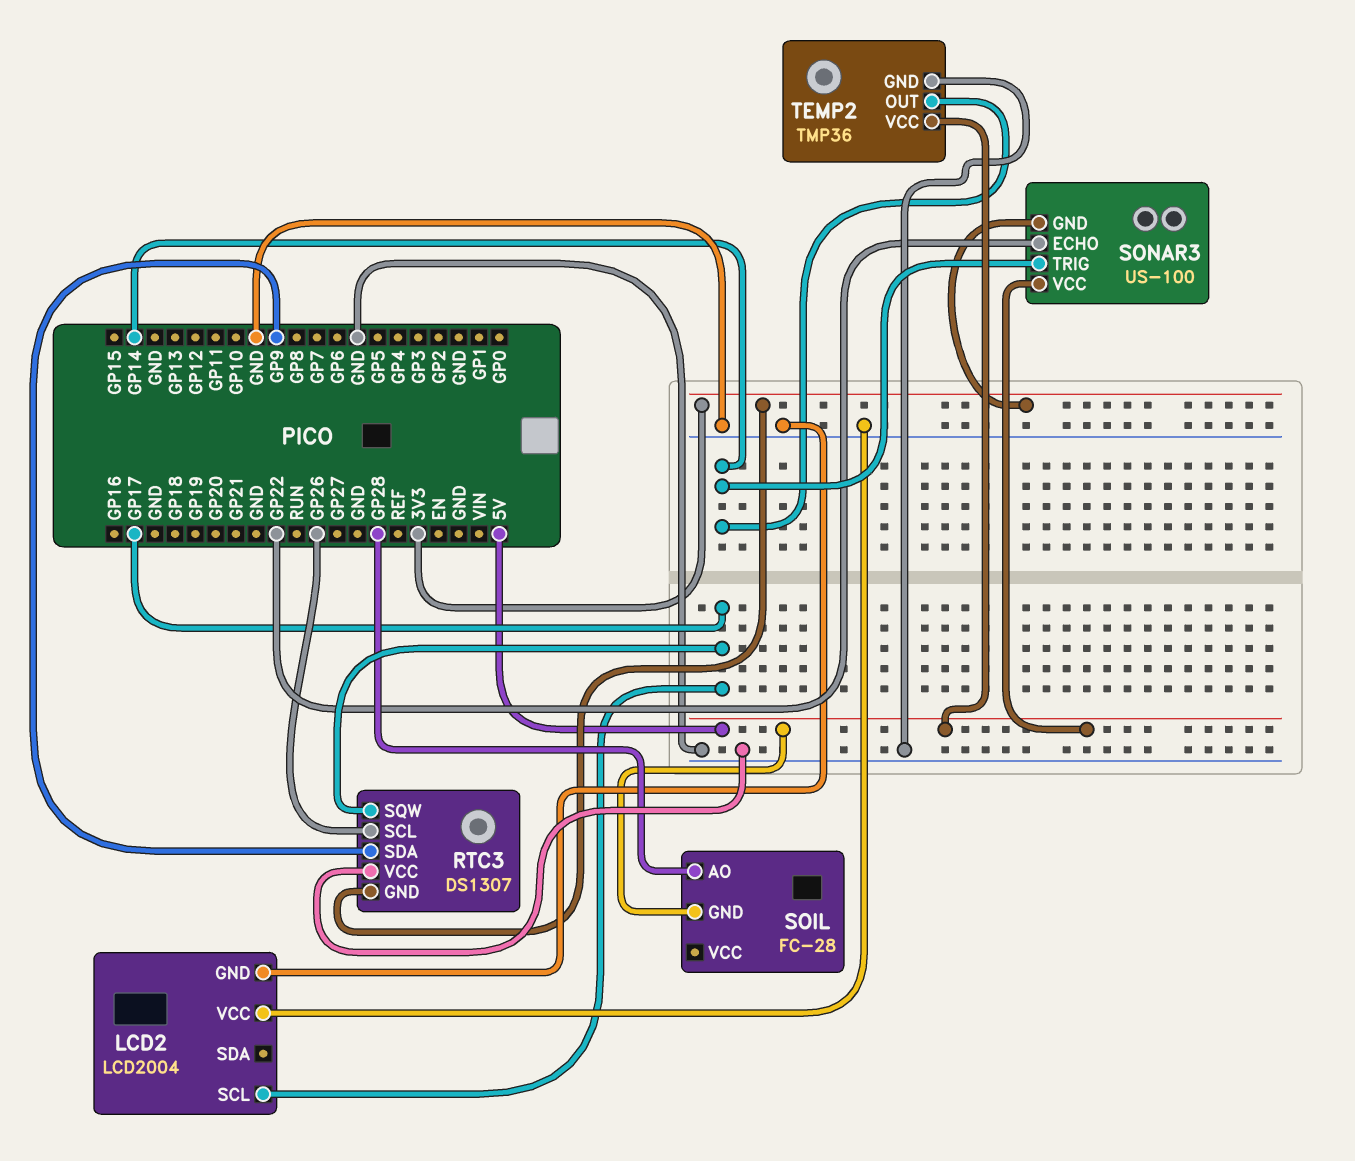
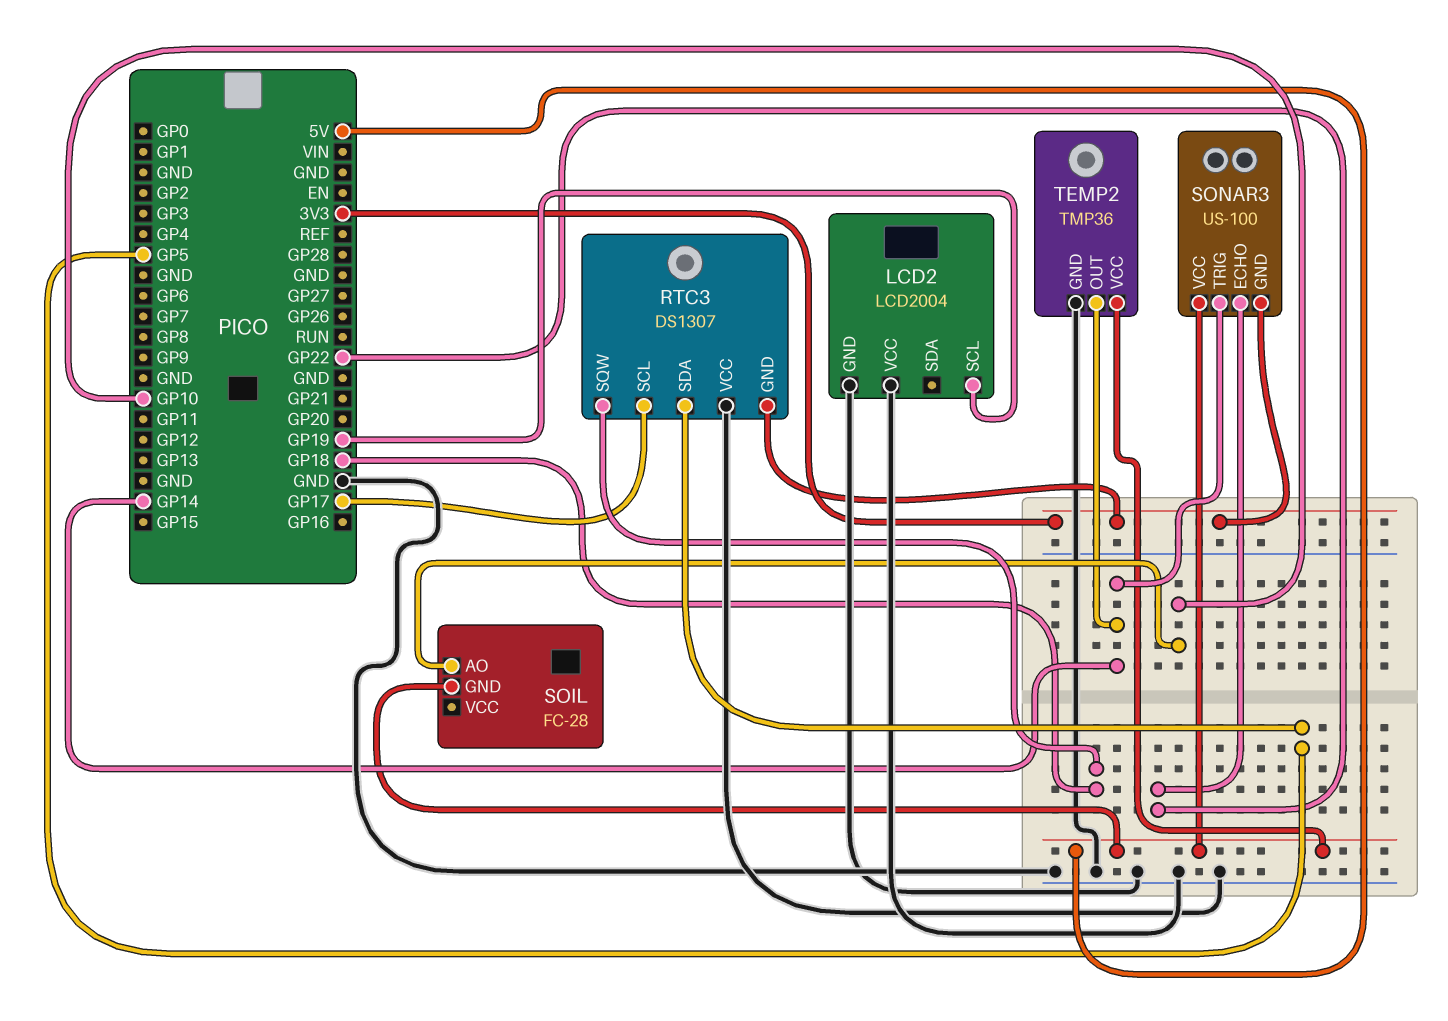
LCD2 pin SCL: GP17 -> GP19
RTC3 pin SCL: GP26 -> GP17
RTC3 pin SDA: GP9 -> GP5
RTC3 pin SQW: GP17 -> GP18
SOIL pin AO: GP28 -> GP10

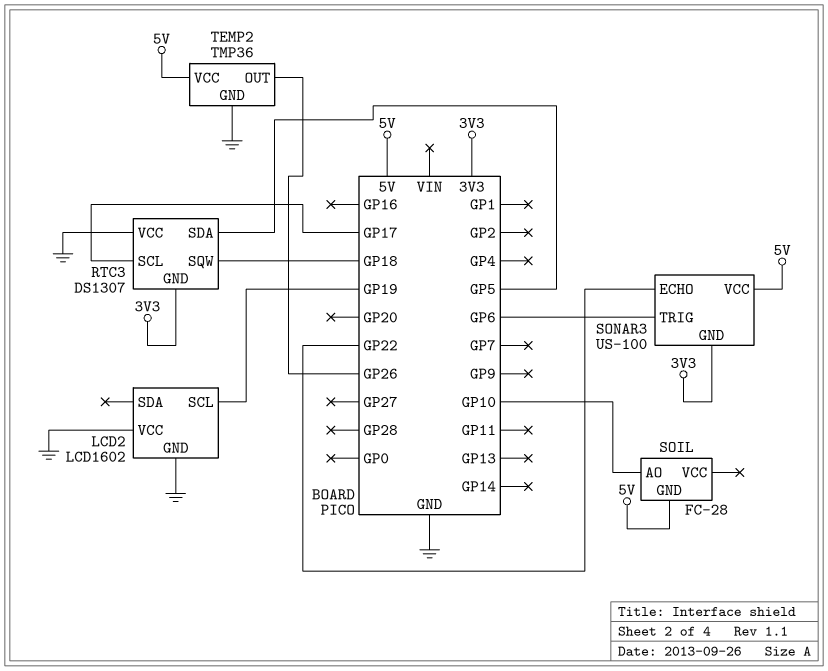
LCD2: LCD2004 -> LCD1602
SONAR3 pin TRIG: GP14 -> GP6
TEMP2 pin OUT: GP14 -> GP26

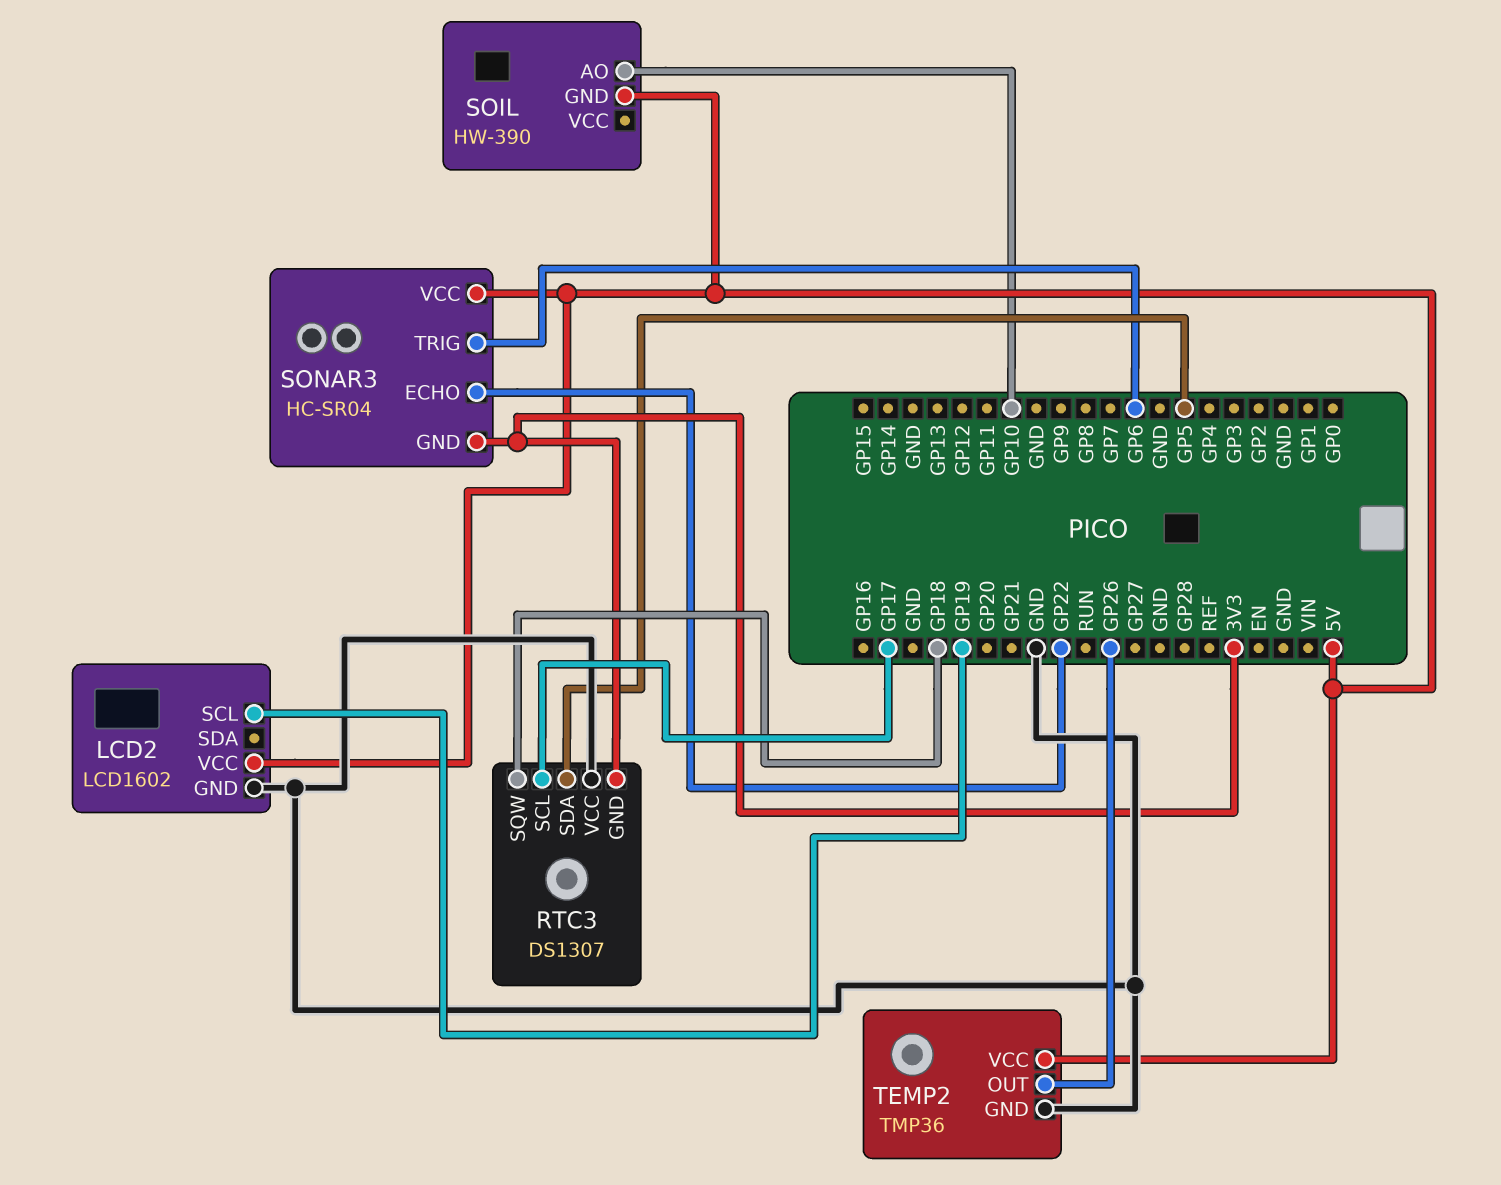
LCD2 pin VCC: GND -> 5V
SOIL: FC-28 -> HW-390
SONAR3: US-100 -> HC-SR04

